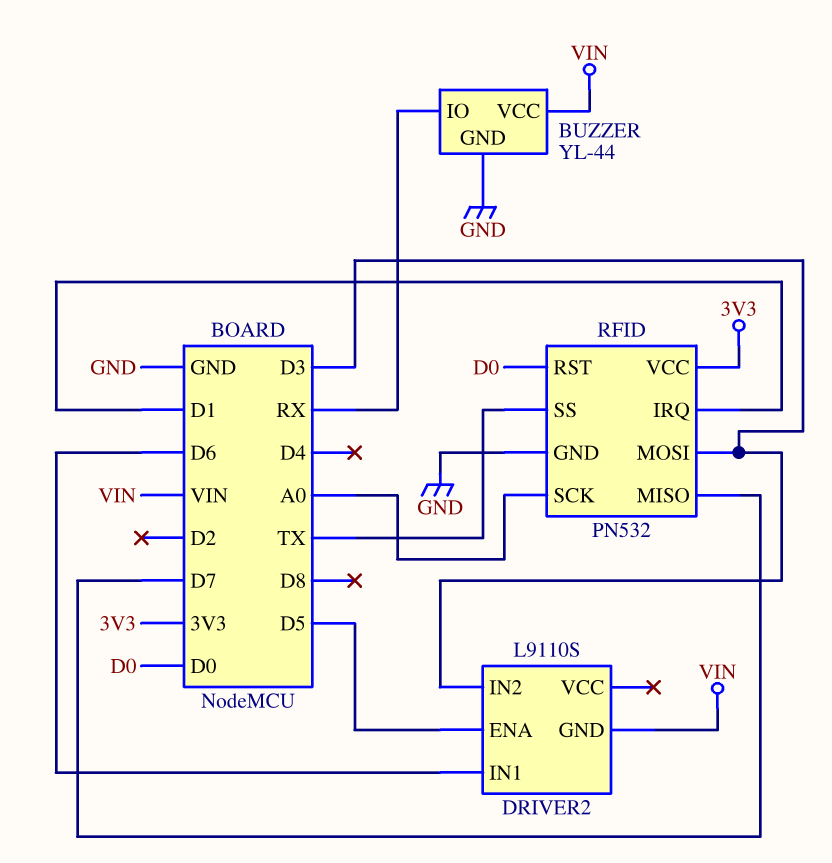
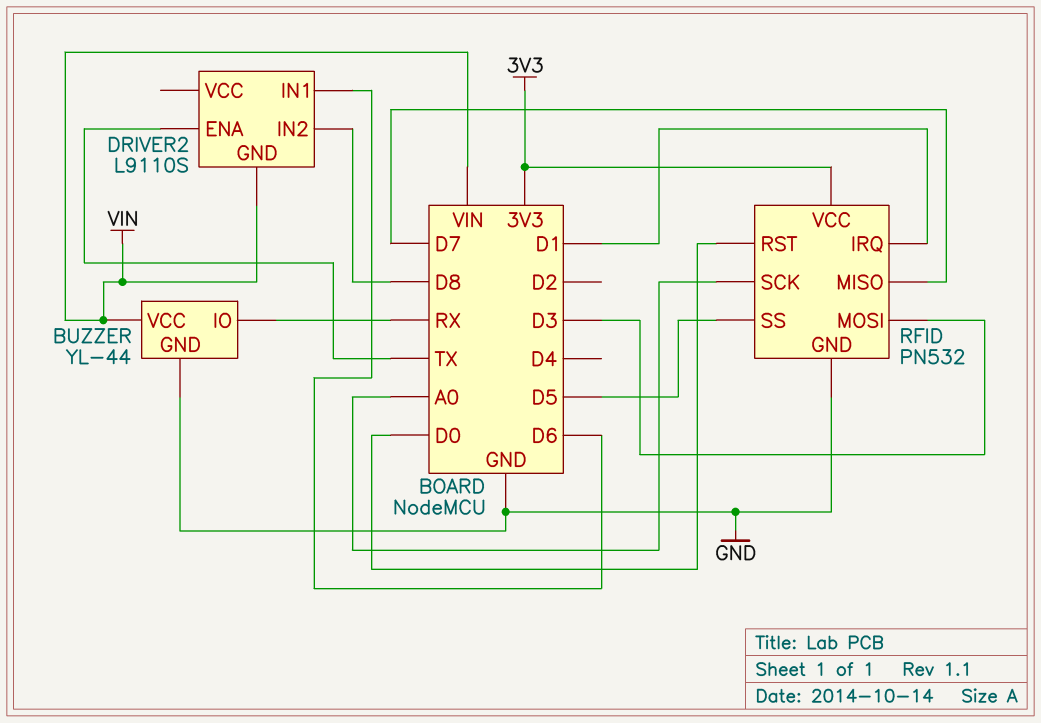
DRIVER2 pin ENA: D5 -> TX
DRIVER2 pin IN2: D3 -> D8
RFID pin SS: TX -> D5

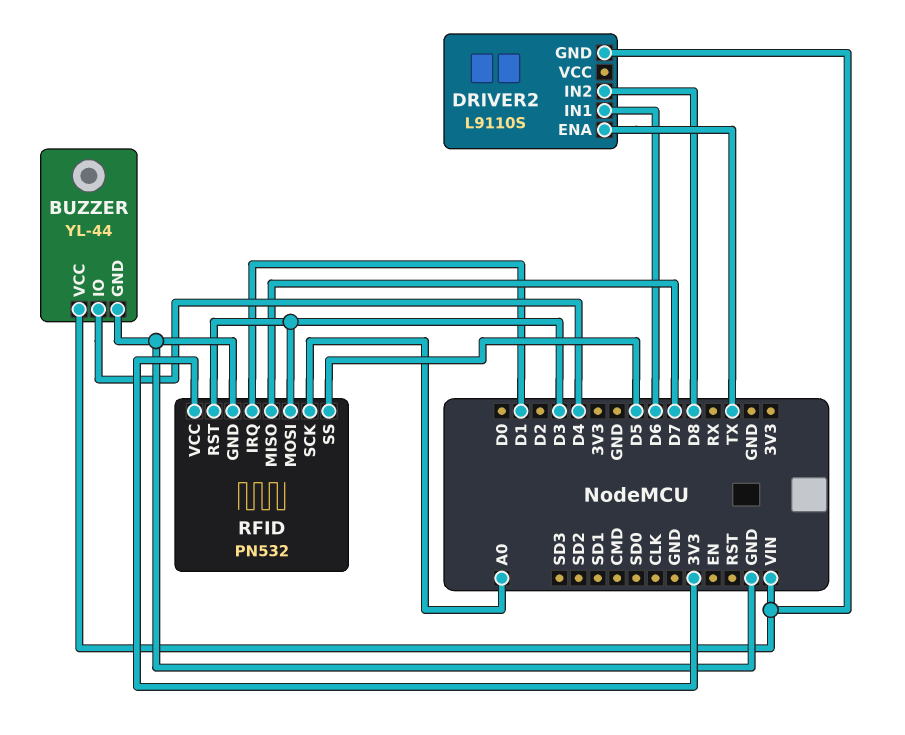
BUZZER pin IO: RX -> D4
RFID pin RST: D0 -> D3

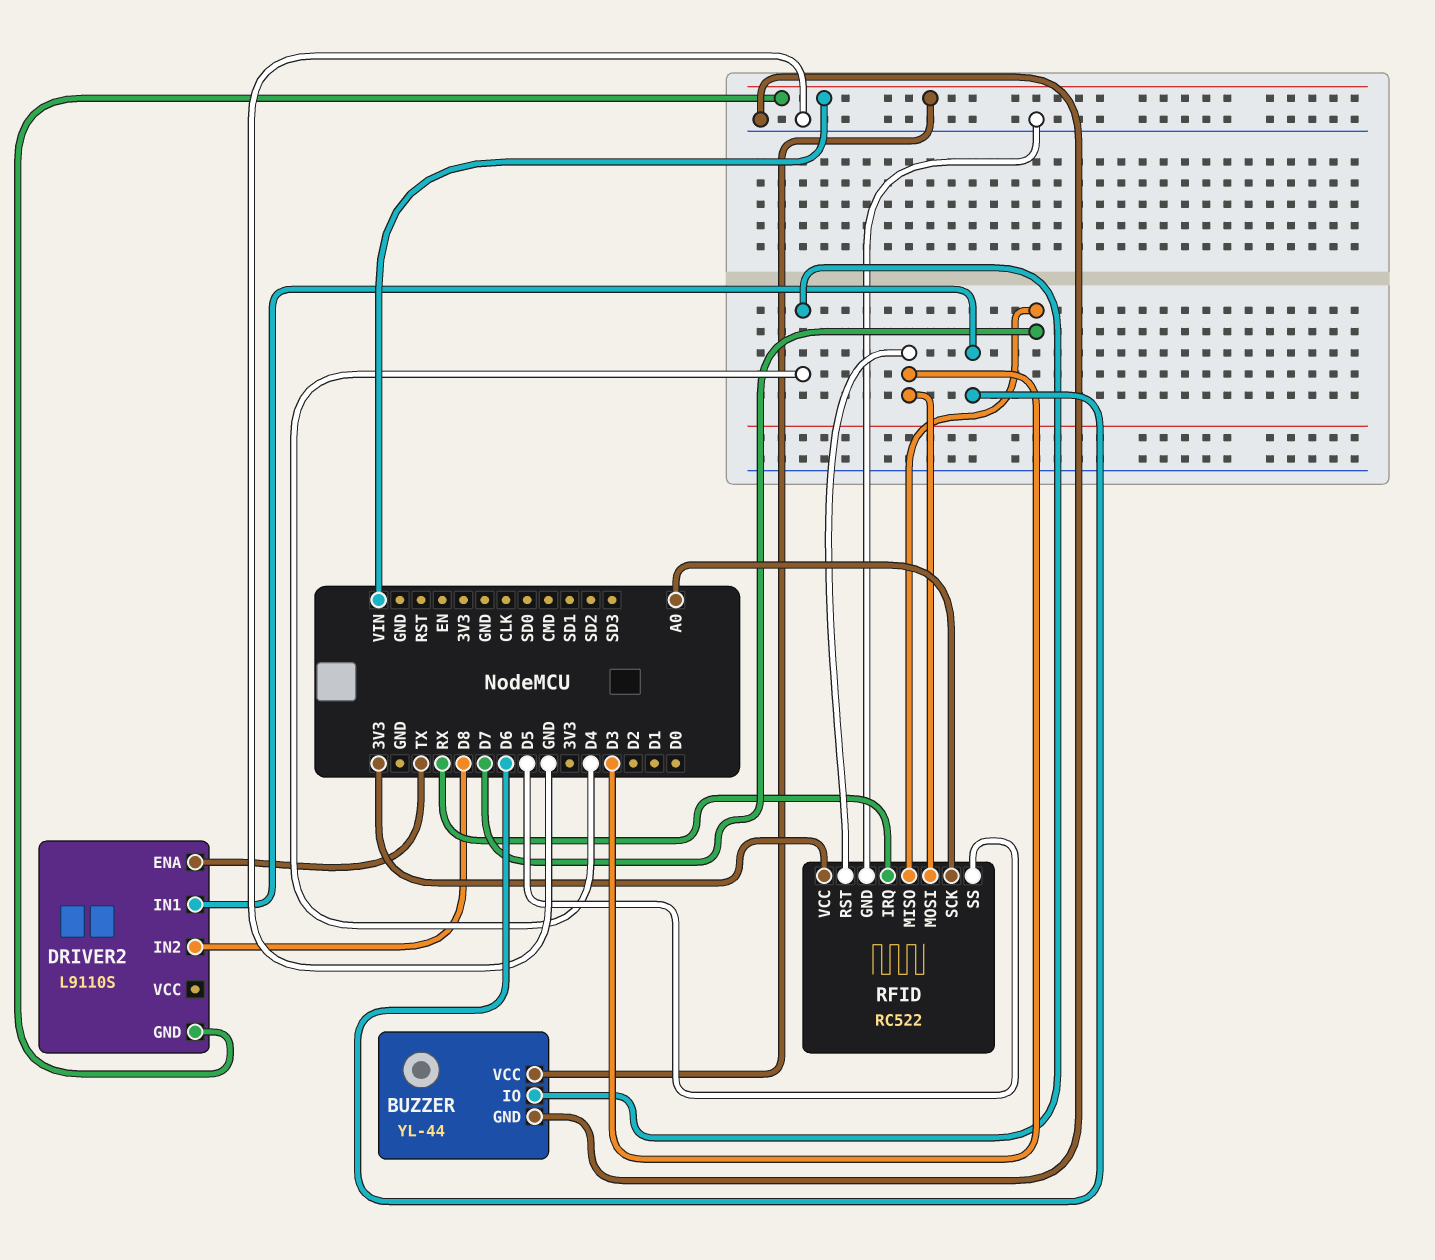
RFID: PN532 -> RC522
RFID pin IRQ: D1 -> RX

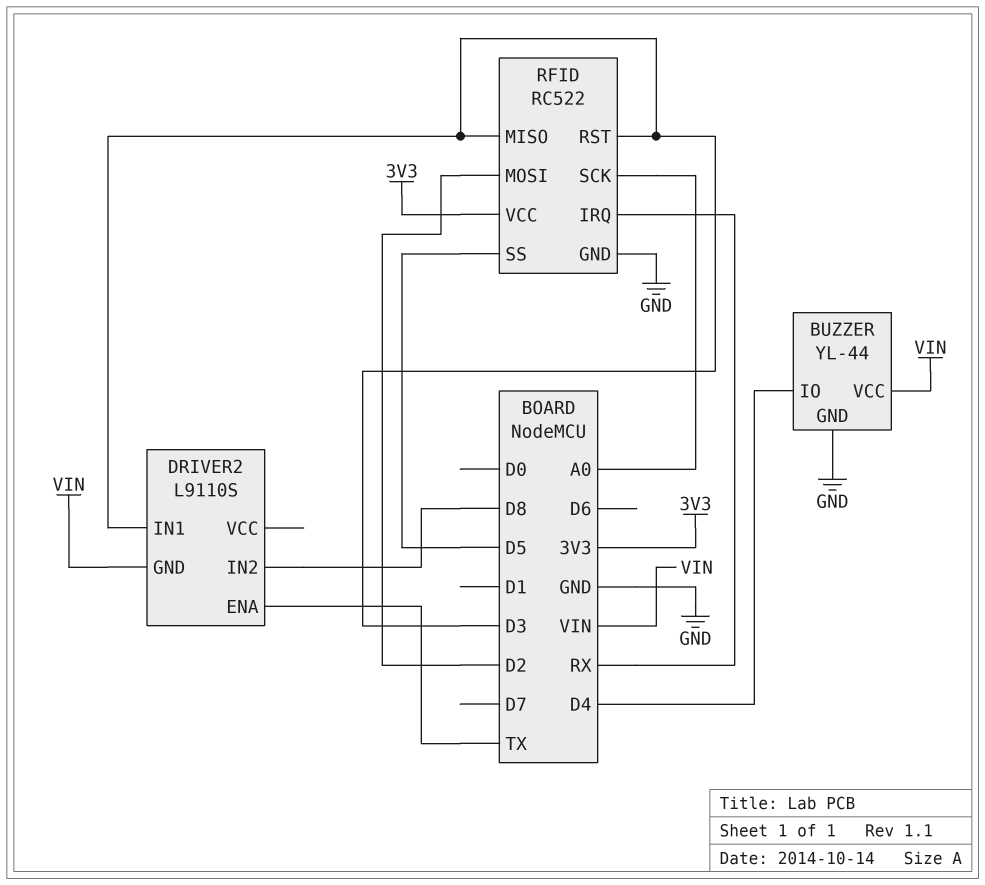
DRIVER2 pin IN1: D6 -> D3
RFID pin MISO: D7 -> D3
RFID pin MOSI: D3 -> D2

